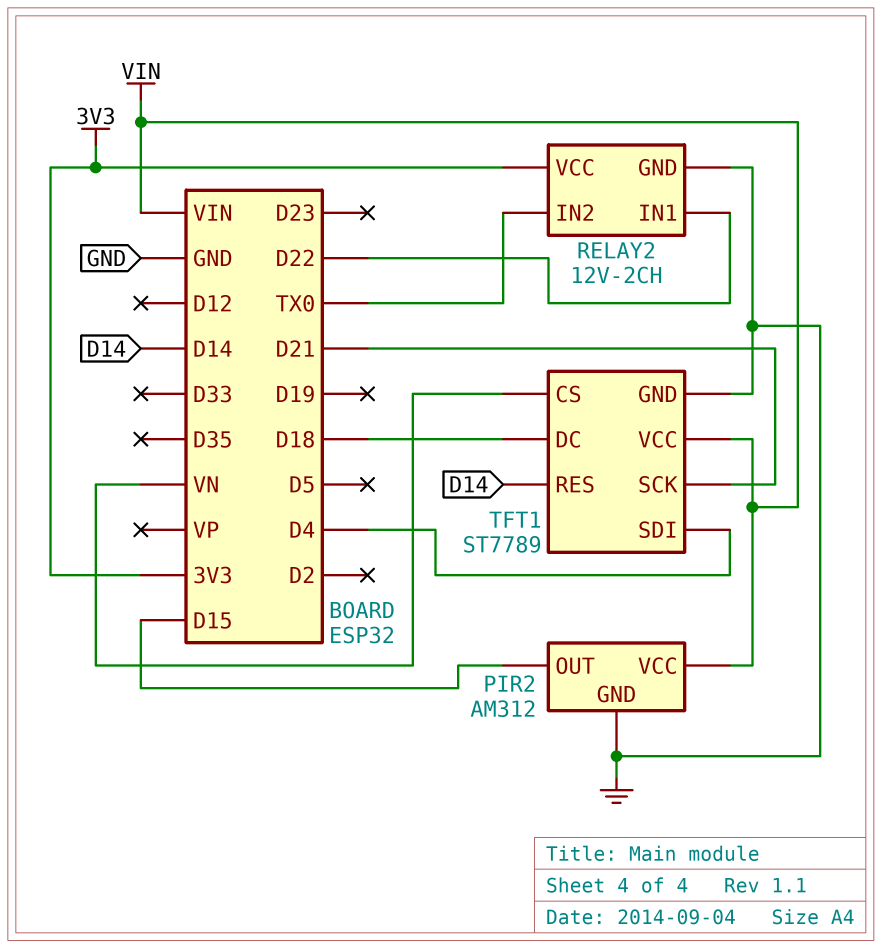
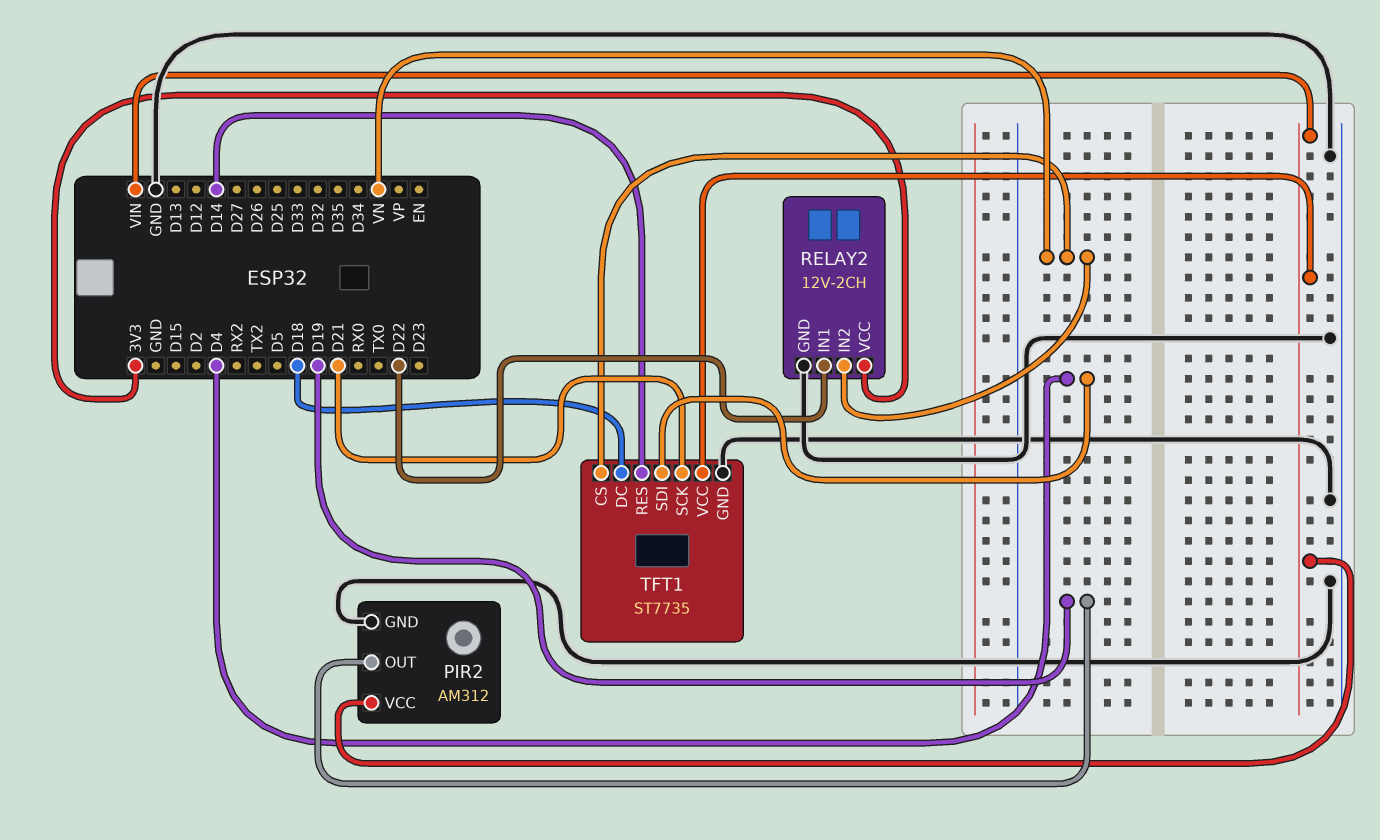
PIR2 pin OUT: D15 -> D19
RELAY2 pin IN2: TX0 -> VN
TFT1: ST7789 -> ST7735

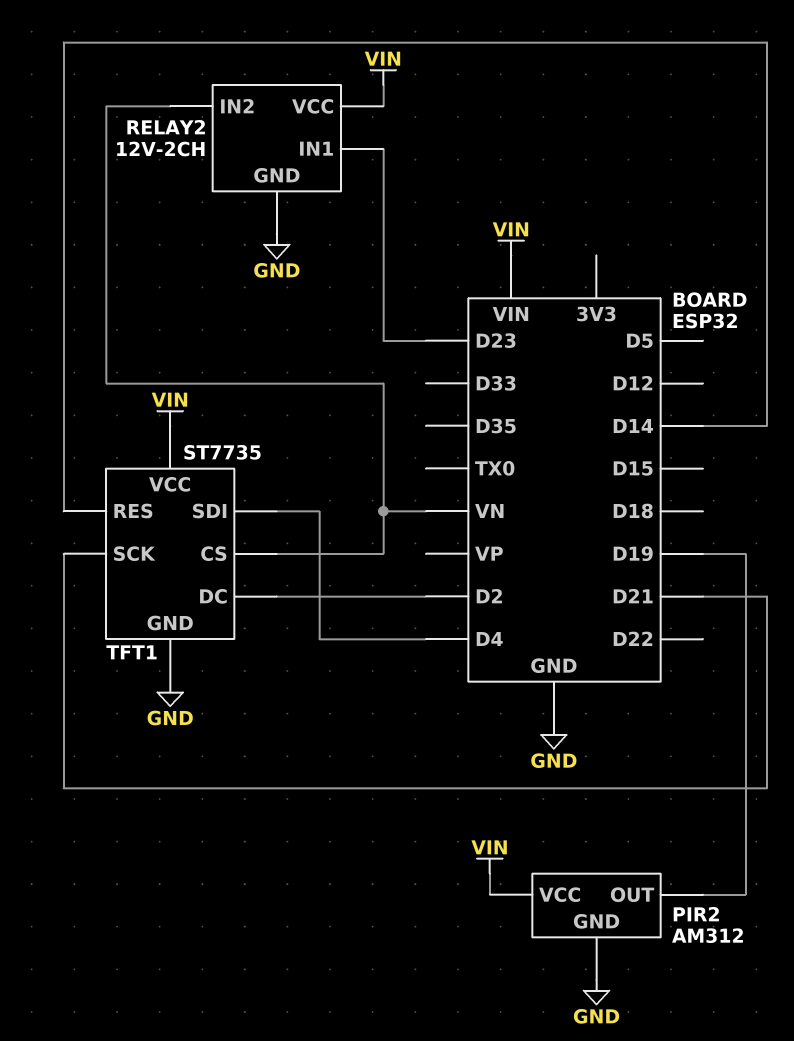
RELAY2 pin IN1: D22 -> D23
RELAY2 pin VCC: 3V3 -> VIN
TFT1 pin DC: D18 -> D2

